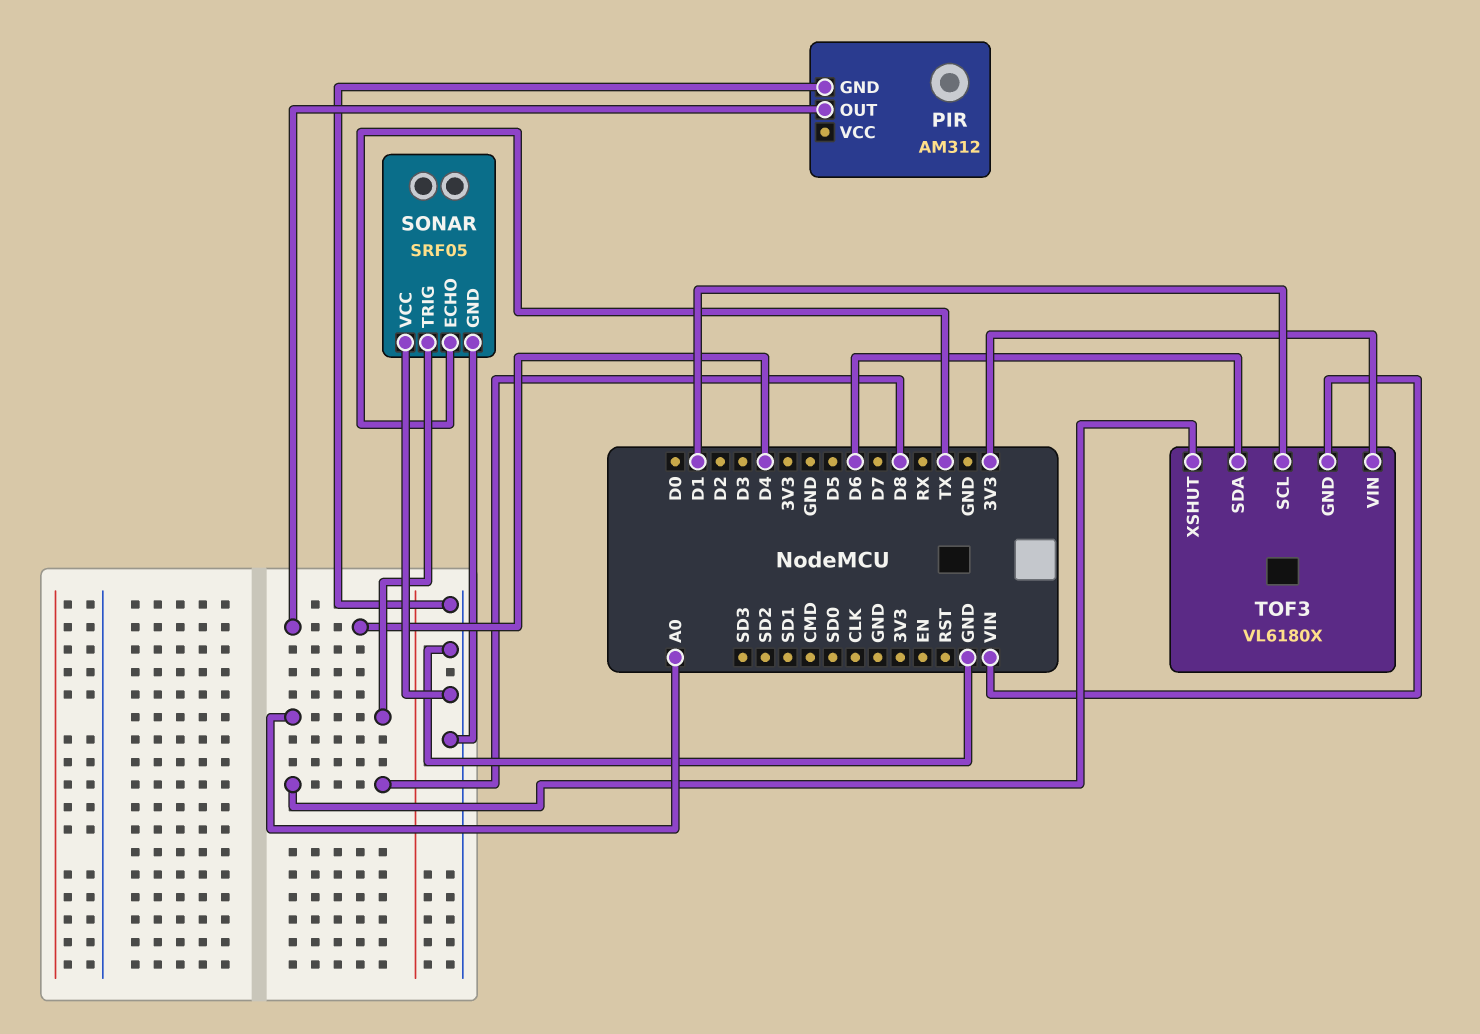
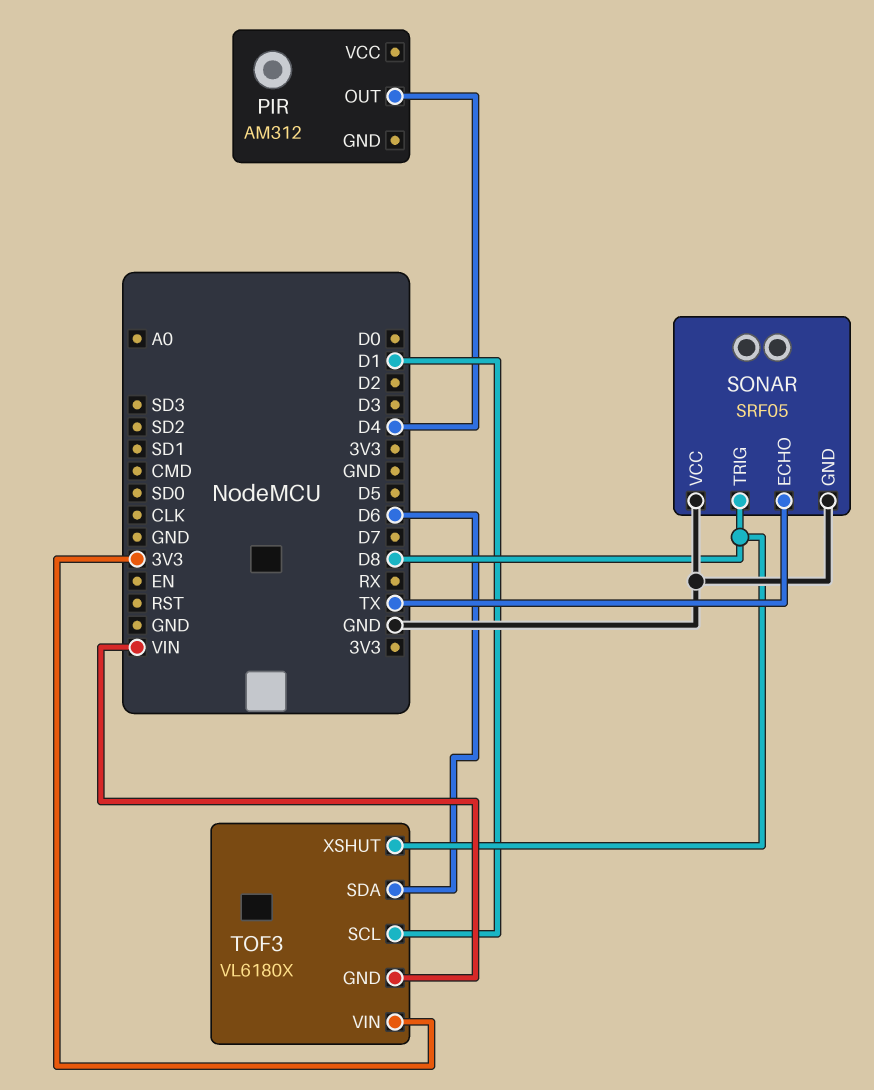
PIR pin GND: GND -> none
SONAR pin TRIG: A0 -> D8

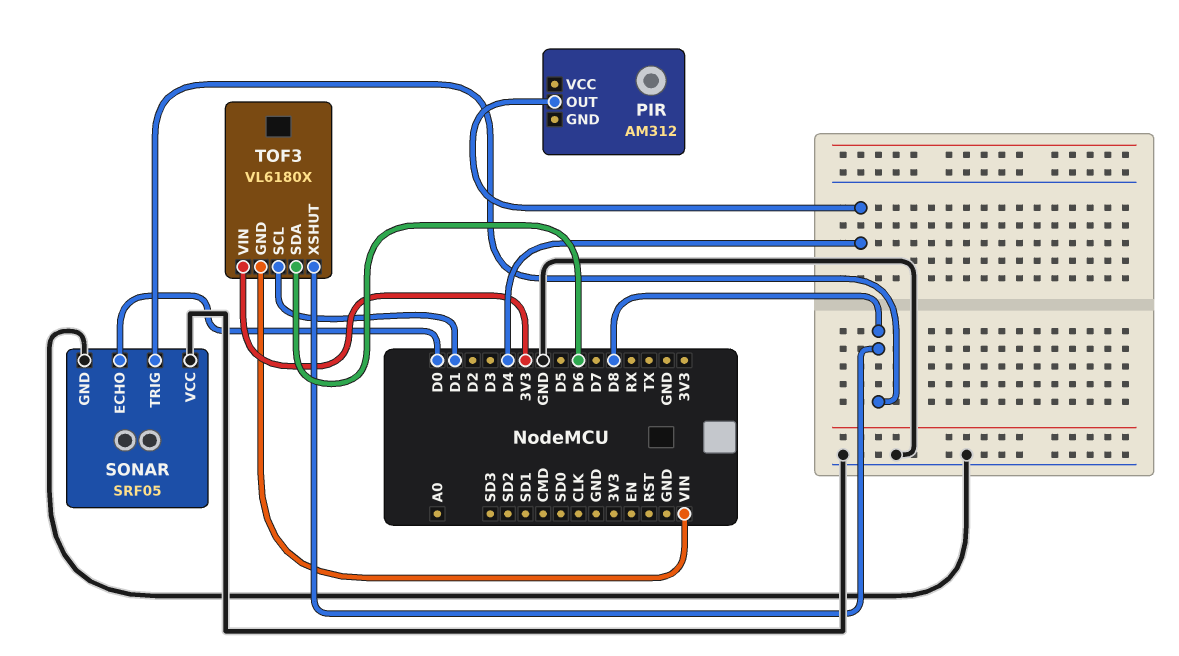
SONAR pin ECHO: TX -> D0

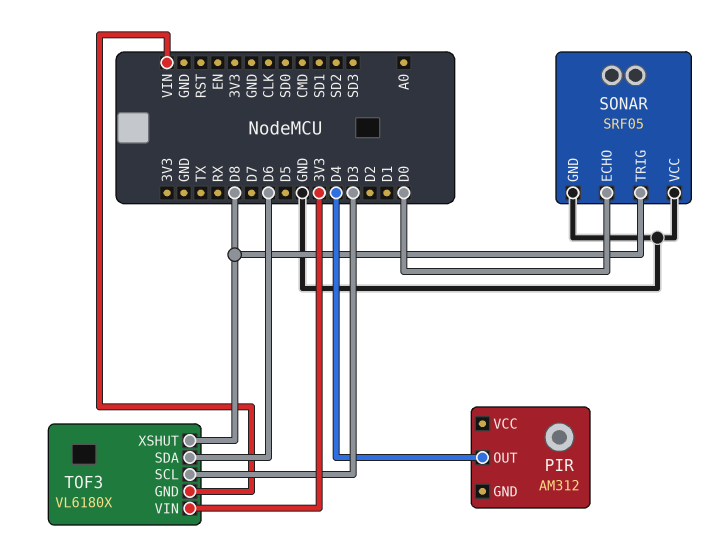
TOF3 pin SCL: D1 -> D3

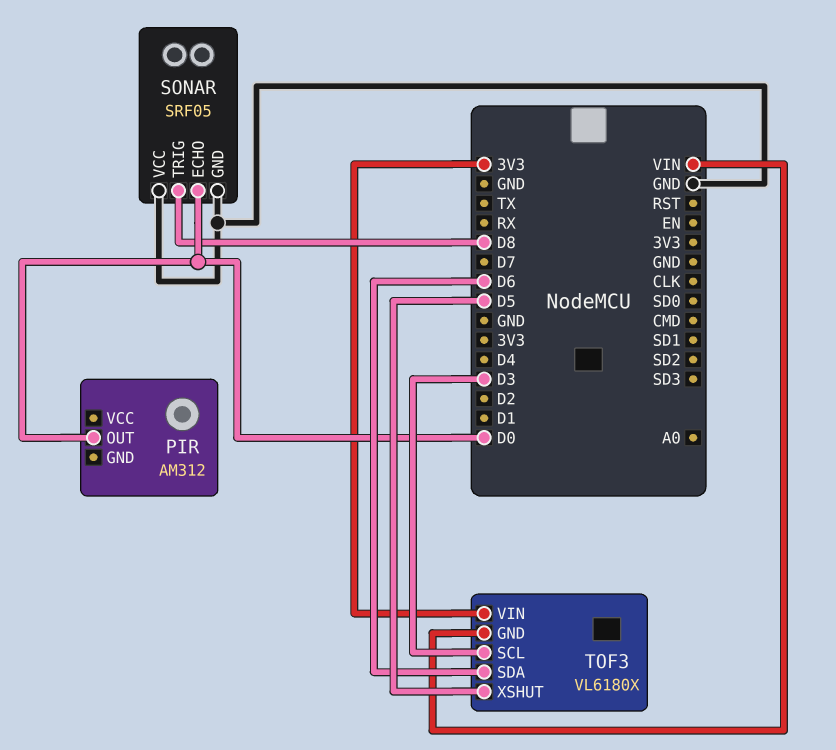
PIR pin OUT: D4 -> D0
TOF3 pin XSHUT: D8 -> D5

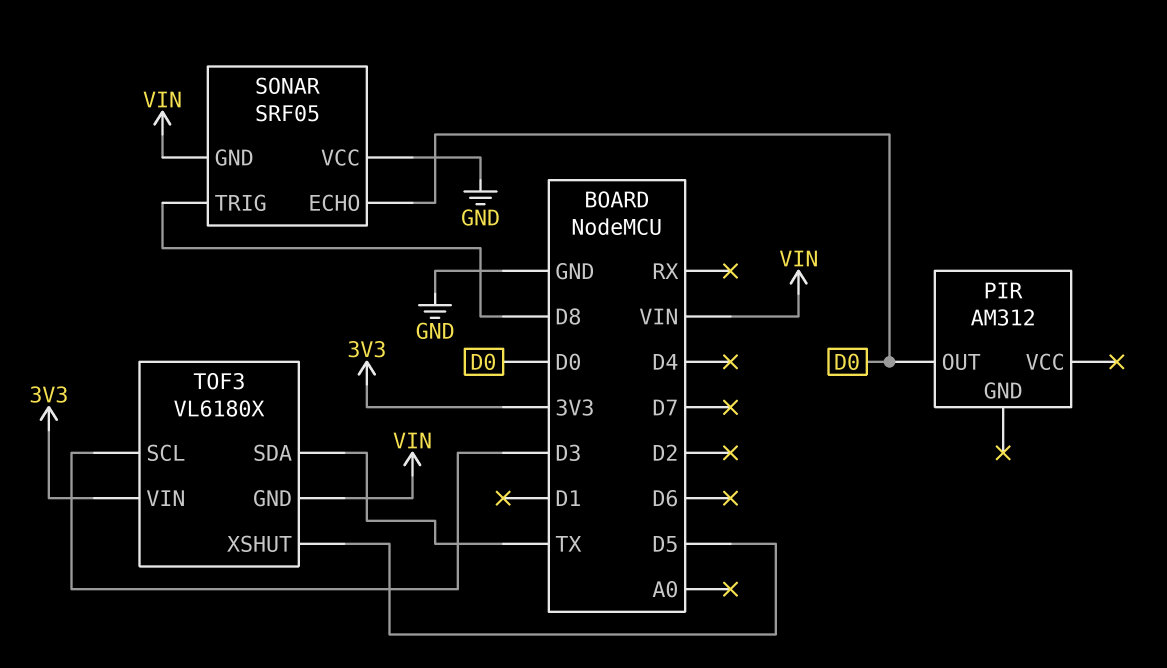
SONAR pin GND: GND -> VIN
TOF3 pin SDA: D6 -> TX

